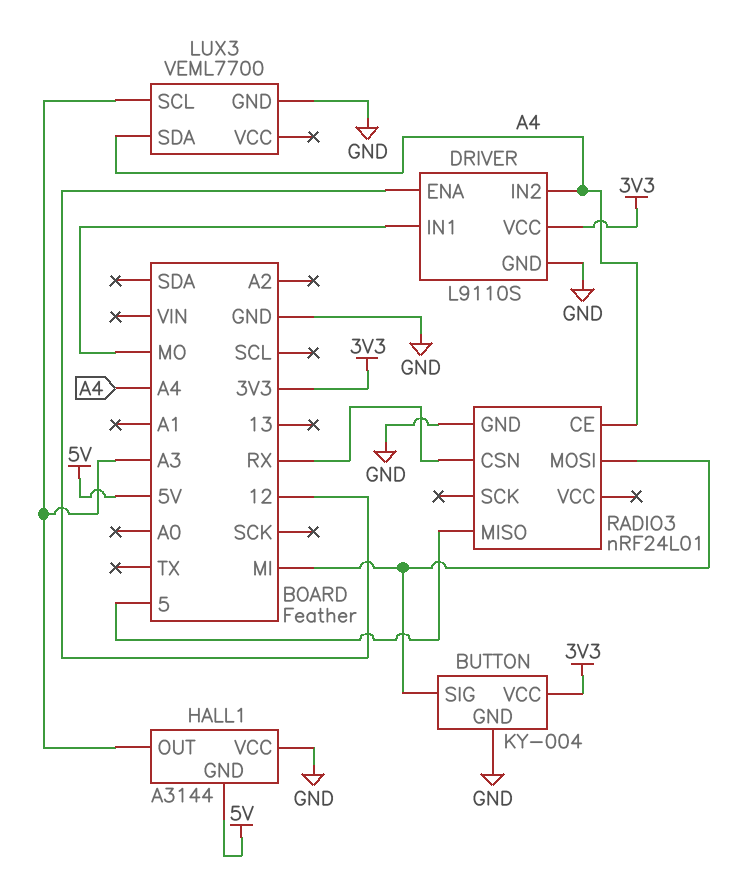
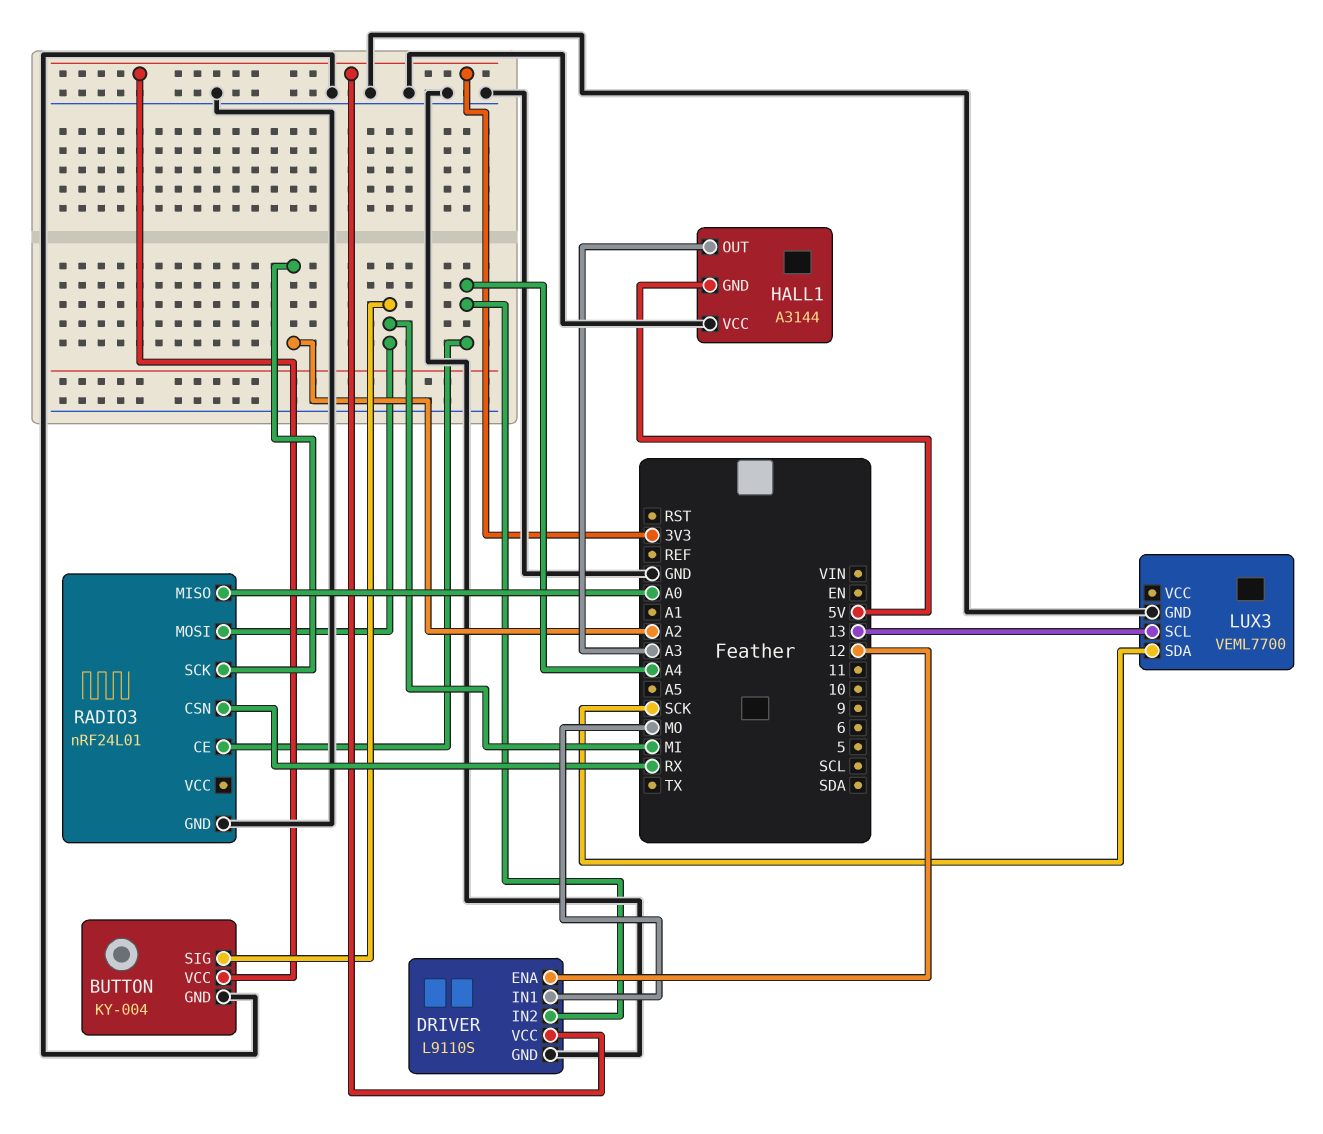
LUX3 pin SCL: A3 -> 13
LUX3 pin SDA: A4 -> SCK
RADIO3 pin MISO: 5 -> A0
RADIO3 pin SCK: none -> A2

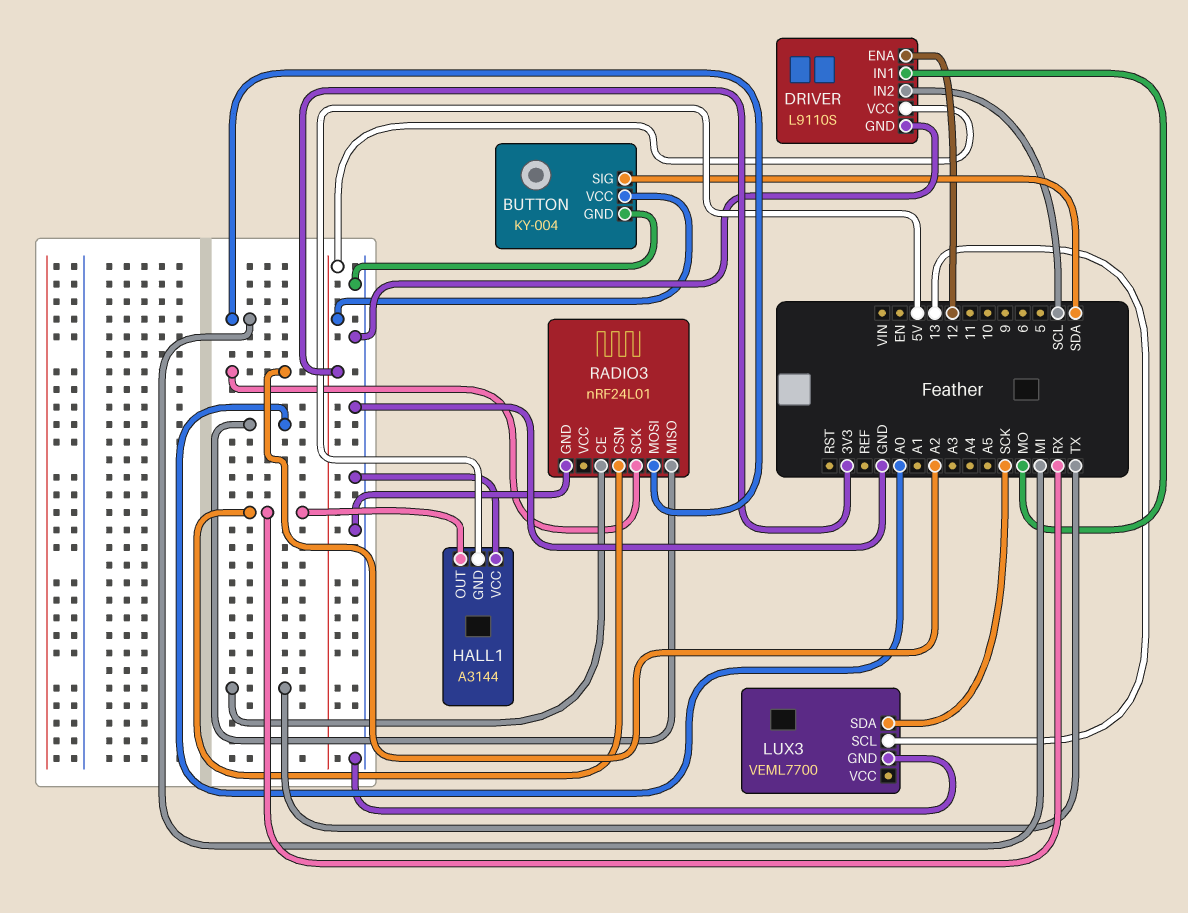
BUTTON pin SIG: MI -> SDA
DRIVER pin IN2: A4 -> SCL
HALL1 pin OUT: A3 -> RX
RADIO3 pin CE: A4 -> TX

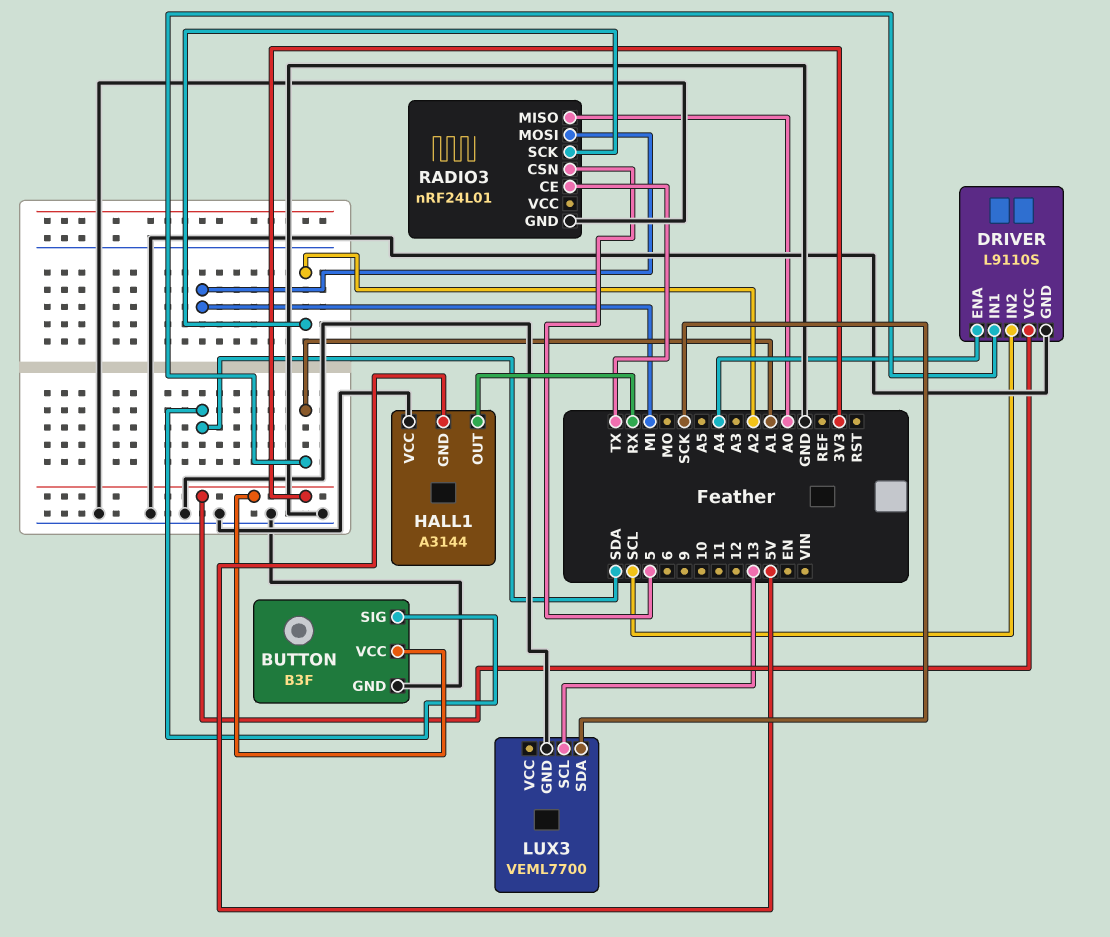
BUTTON: KY-004 -> B3F
DRIVER pin ENA: 12 -> A4
DRIVER pin IN1: MO -> A1
RADIO3 pin CSN: RX -> 5

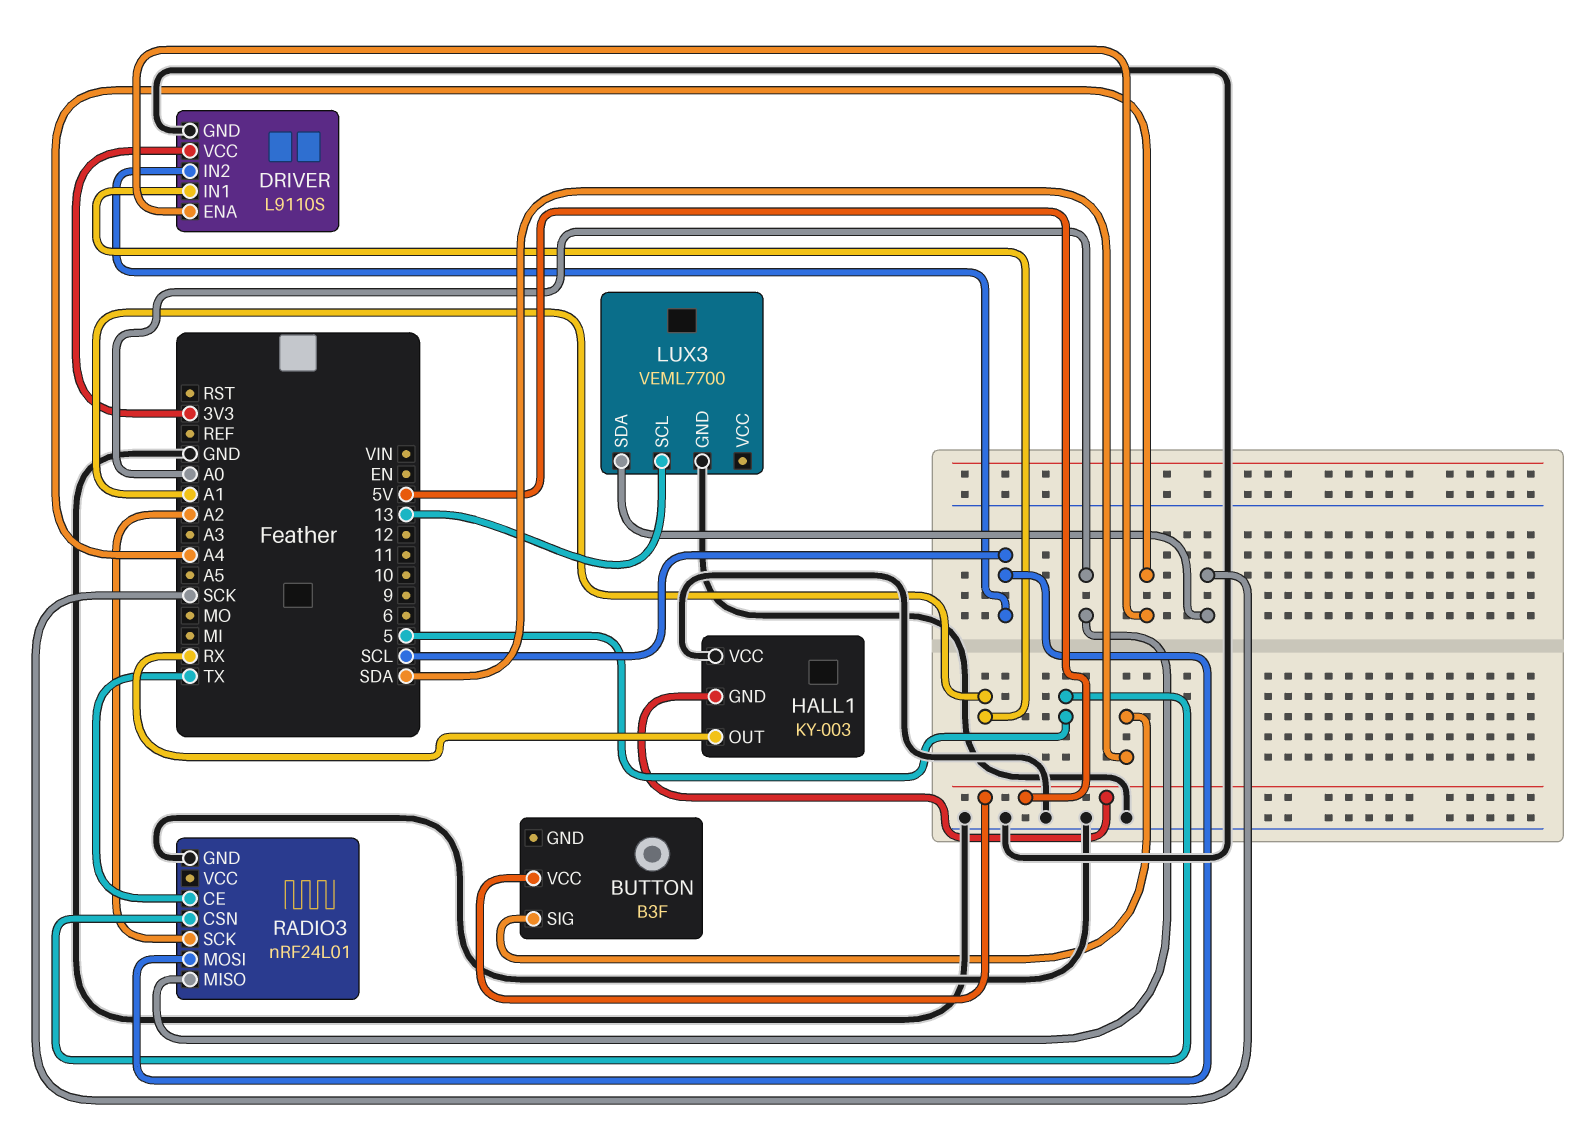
BUTTON pin GND: GND -> none
BUTTON pin VCC: 3V3 -> 5V
HALL1: A3144 -> KY-003
RADIO3 pin MOSI: MI -> SCL

